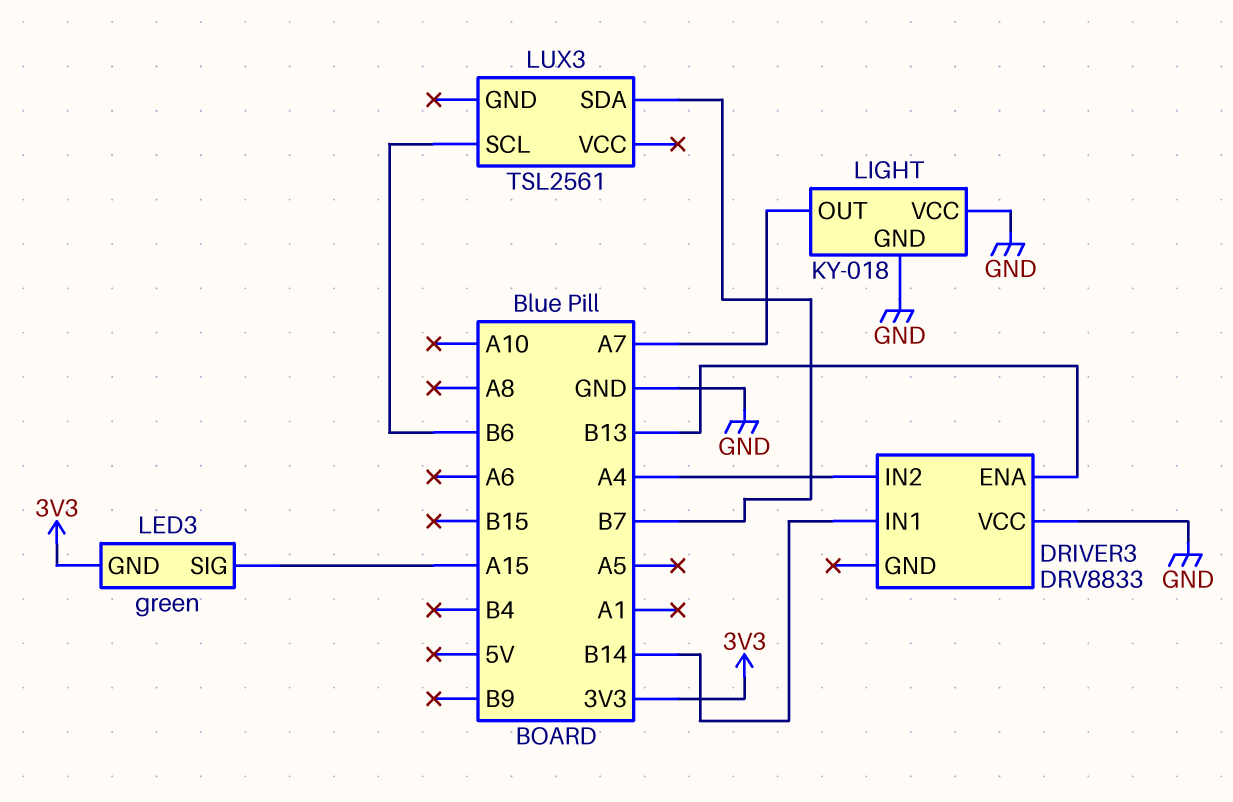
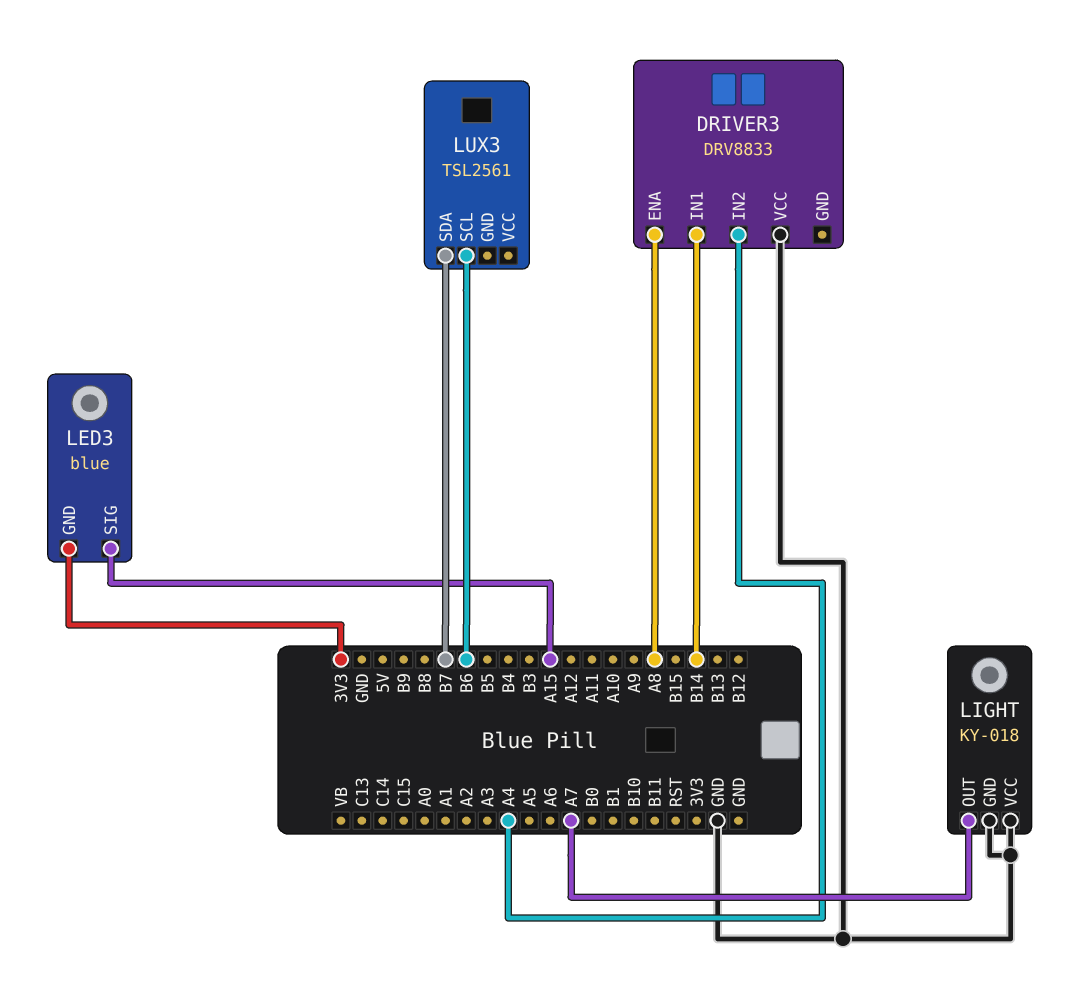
DRIVER3 pin ENA: B13 -> A8
LED3: green -> blue

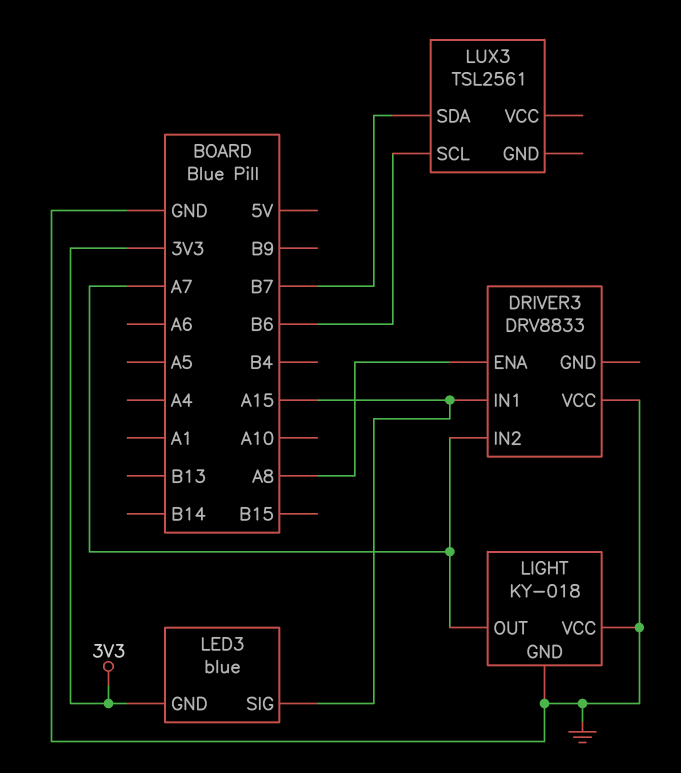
DRIVER3 pin IN1: B14 -> A15
DRIVER3 pin IN2: A4 -> A7

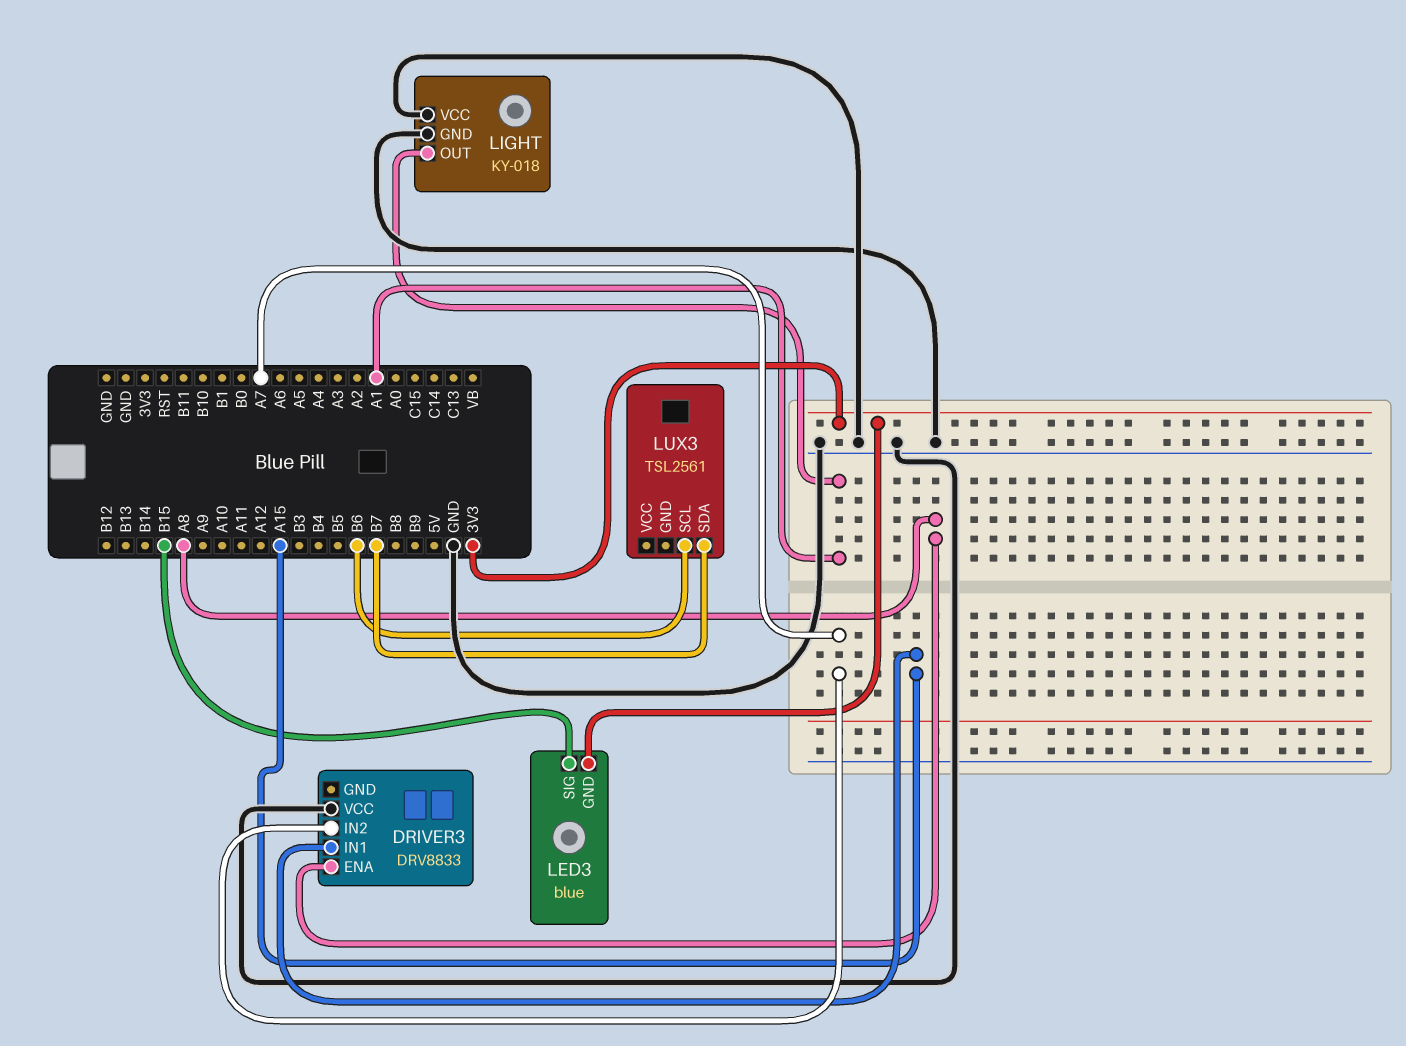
LED3 pin SIG: A15 -> B15
LIGHT pin OUT: A7 -> A1

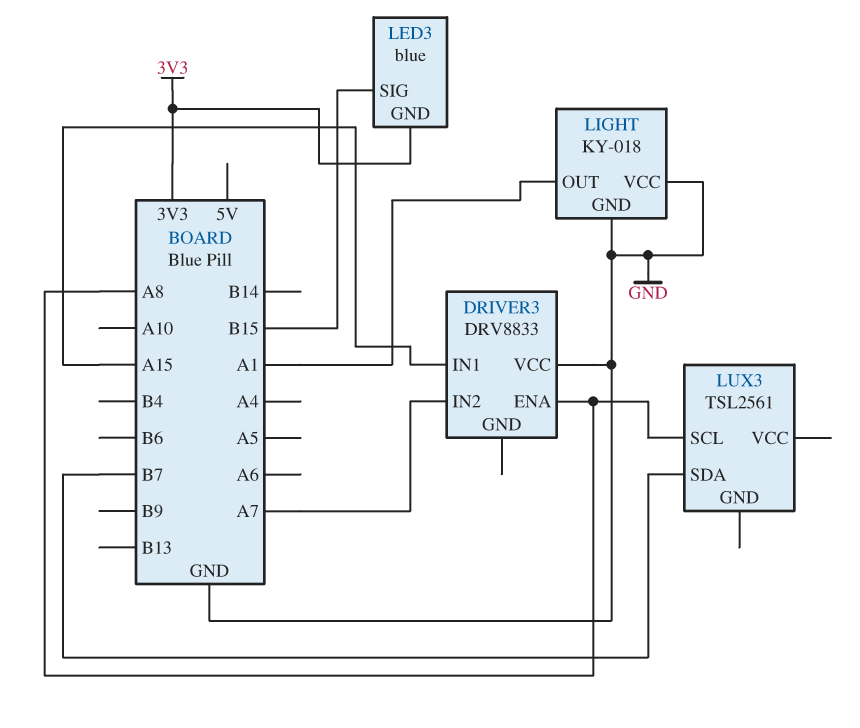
LUX3 pin SCL: B6 -> A8

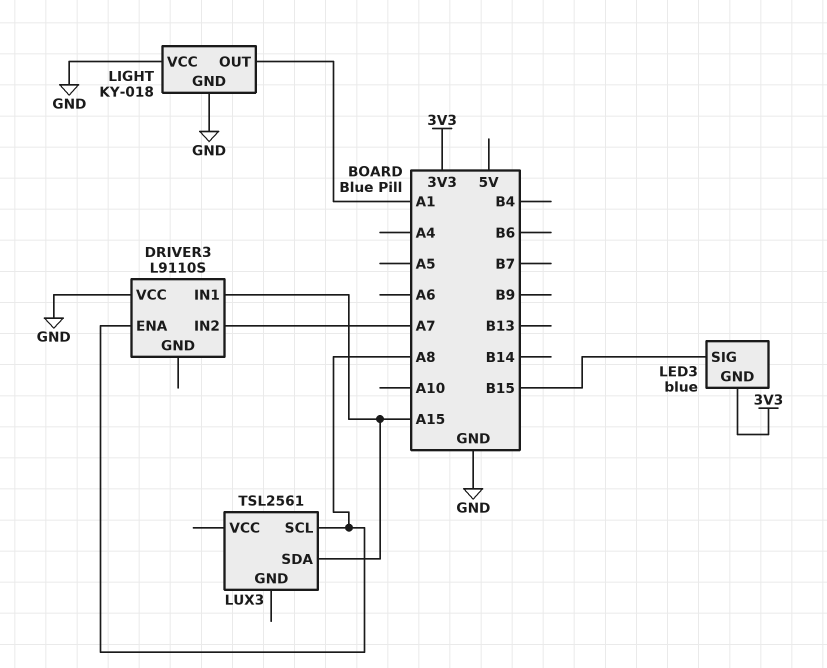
DRIVER3: DRV8833 -> L9110S
LUX3 pin SDA: B7 -> A15

